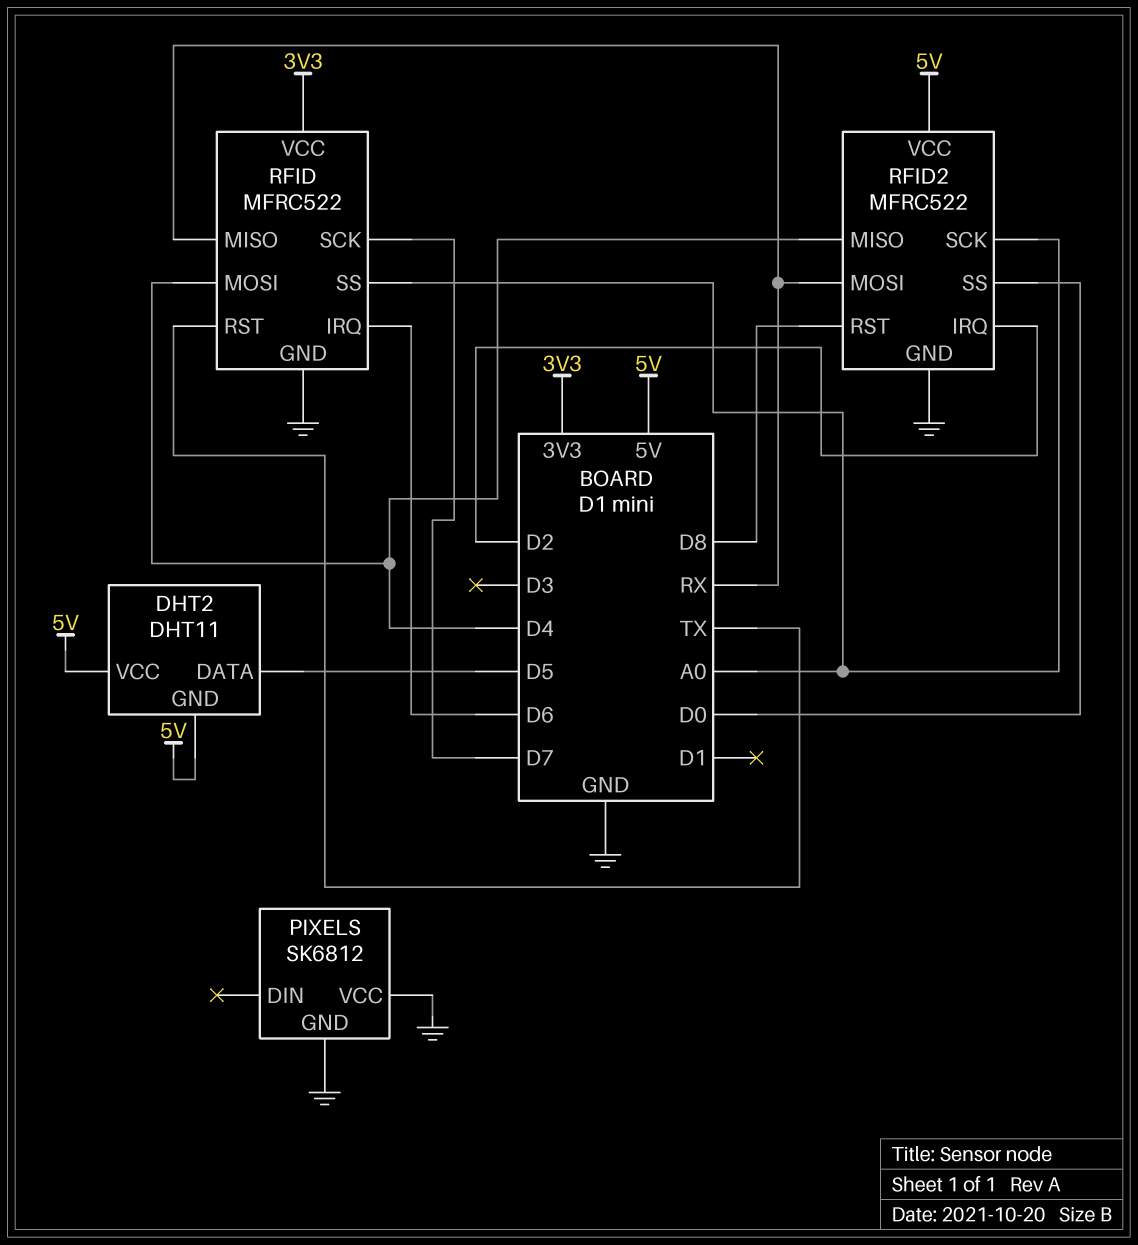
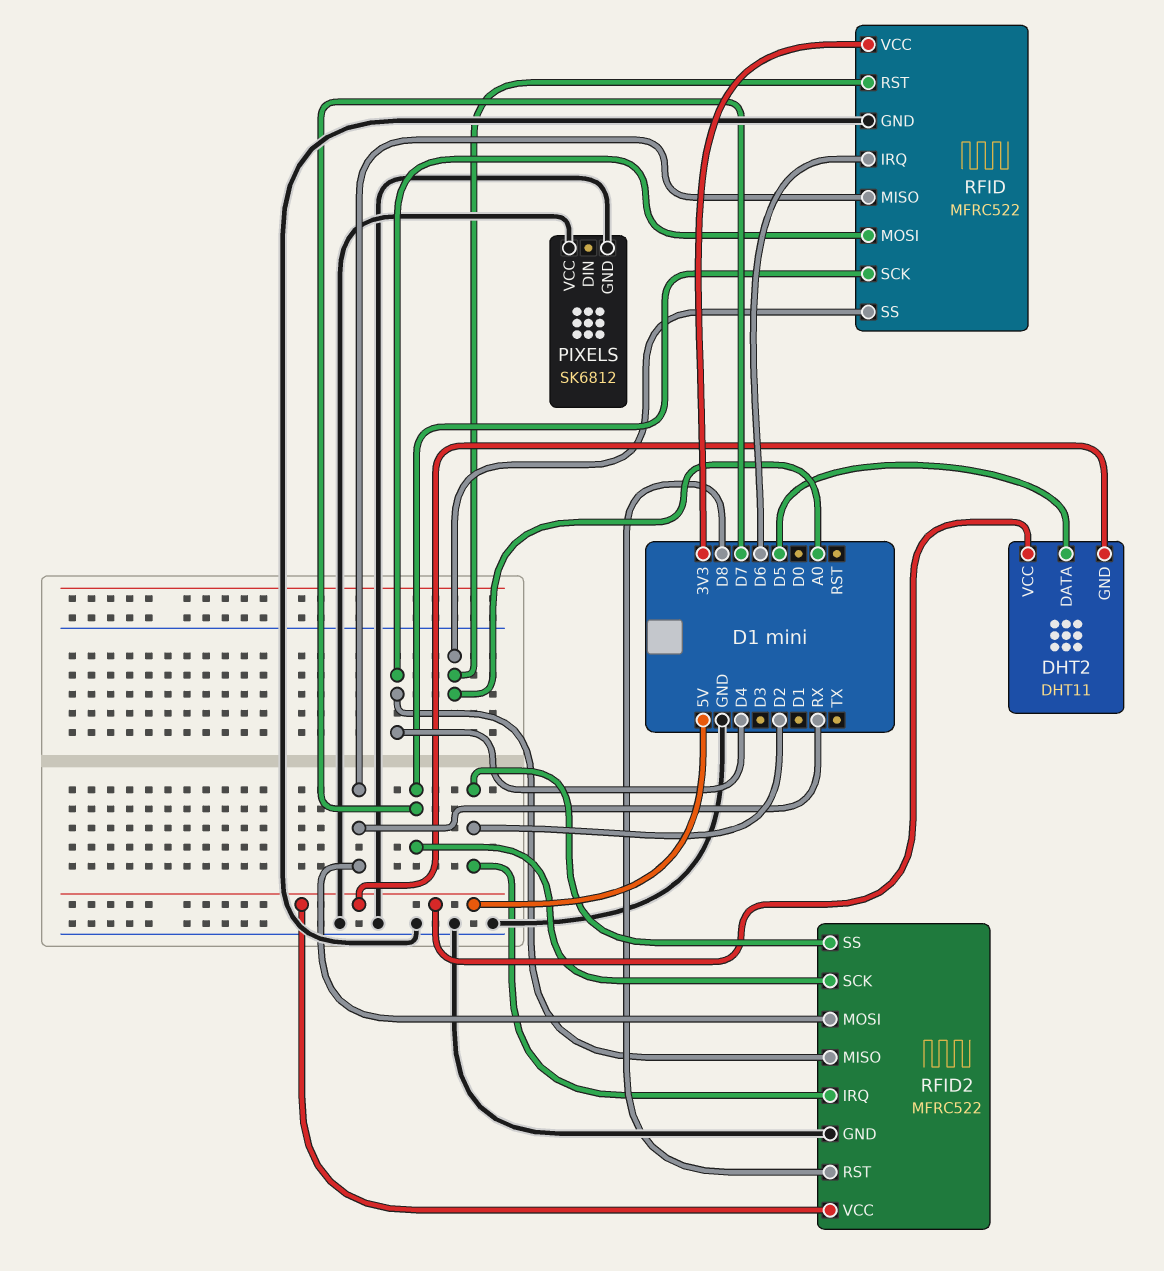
RFID pin RST: TX -> A0
RFID2 pin SCK: A0 -> D7
RFID2 pin SS: D0 -> D2

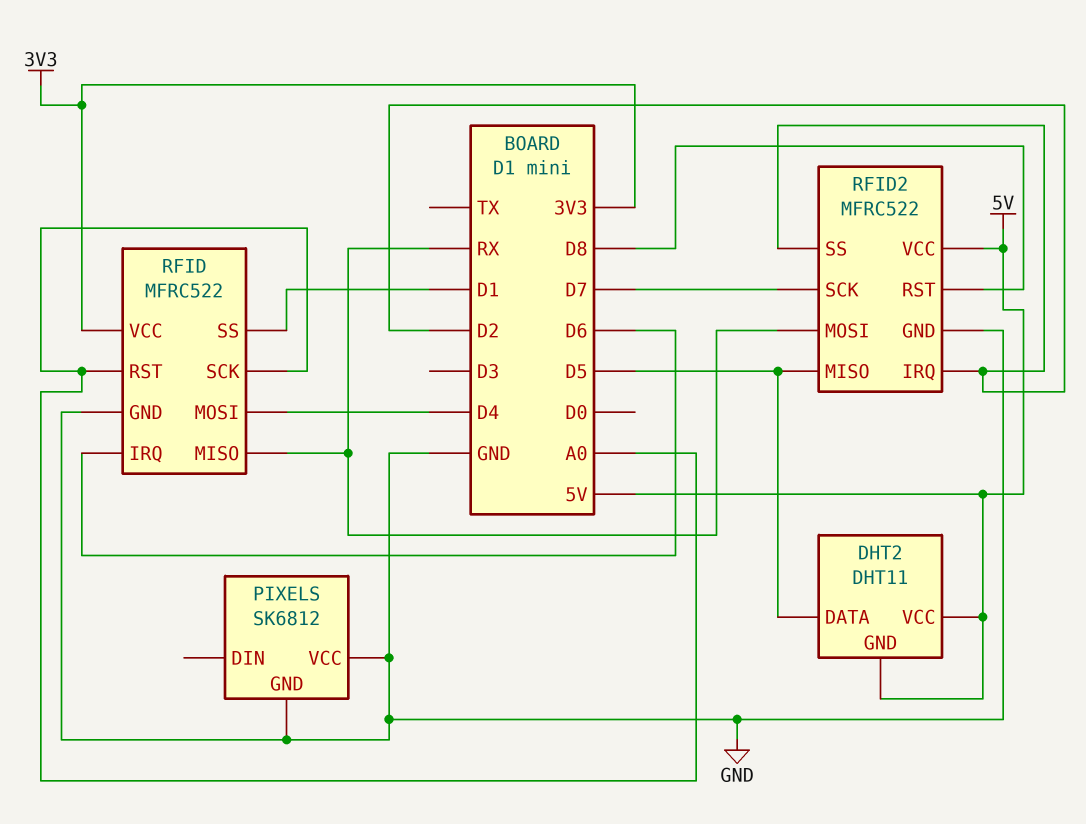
RFID pin SCK: D7 -> A0
RFID pin SS: A0 -> D1
RFID2 pin MISO: D4 -> D5

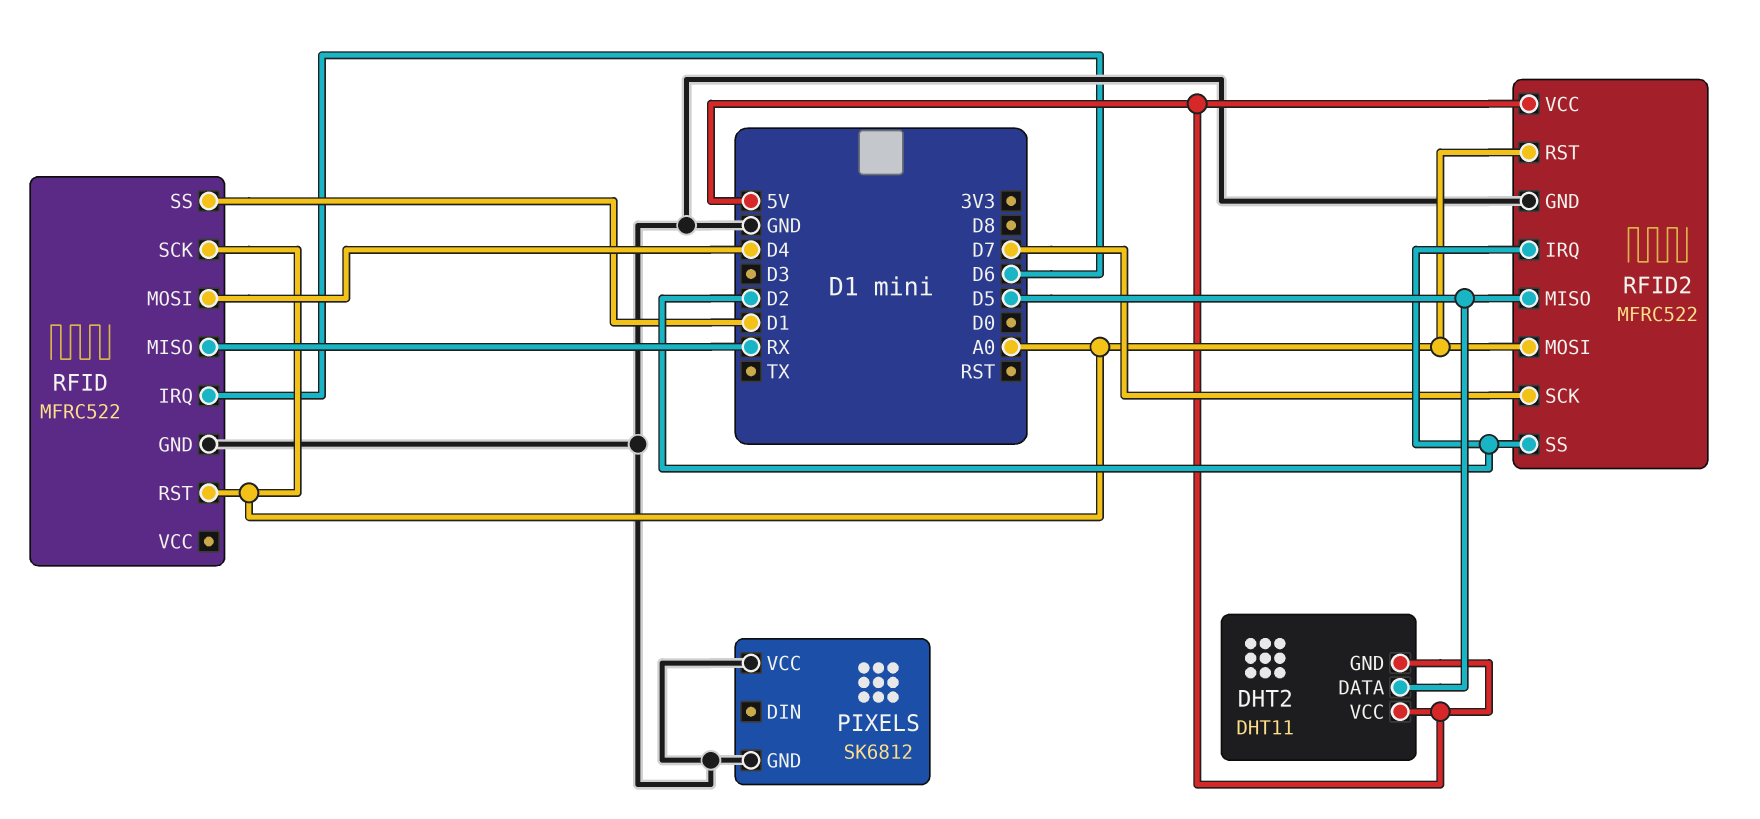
RFID pin VCC: 3V3 -> none
RFID2 pin MOSI: RX -> A0
RFID2 pin RST: D8 -> A0

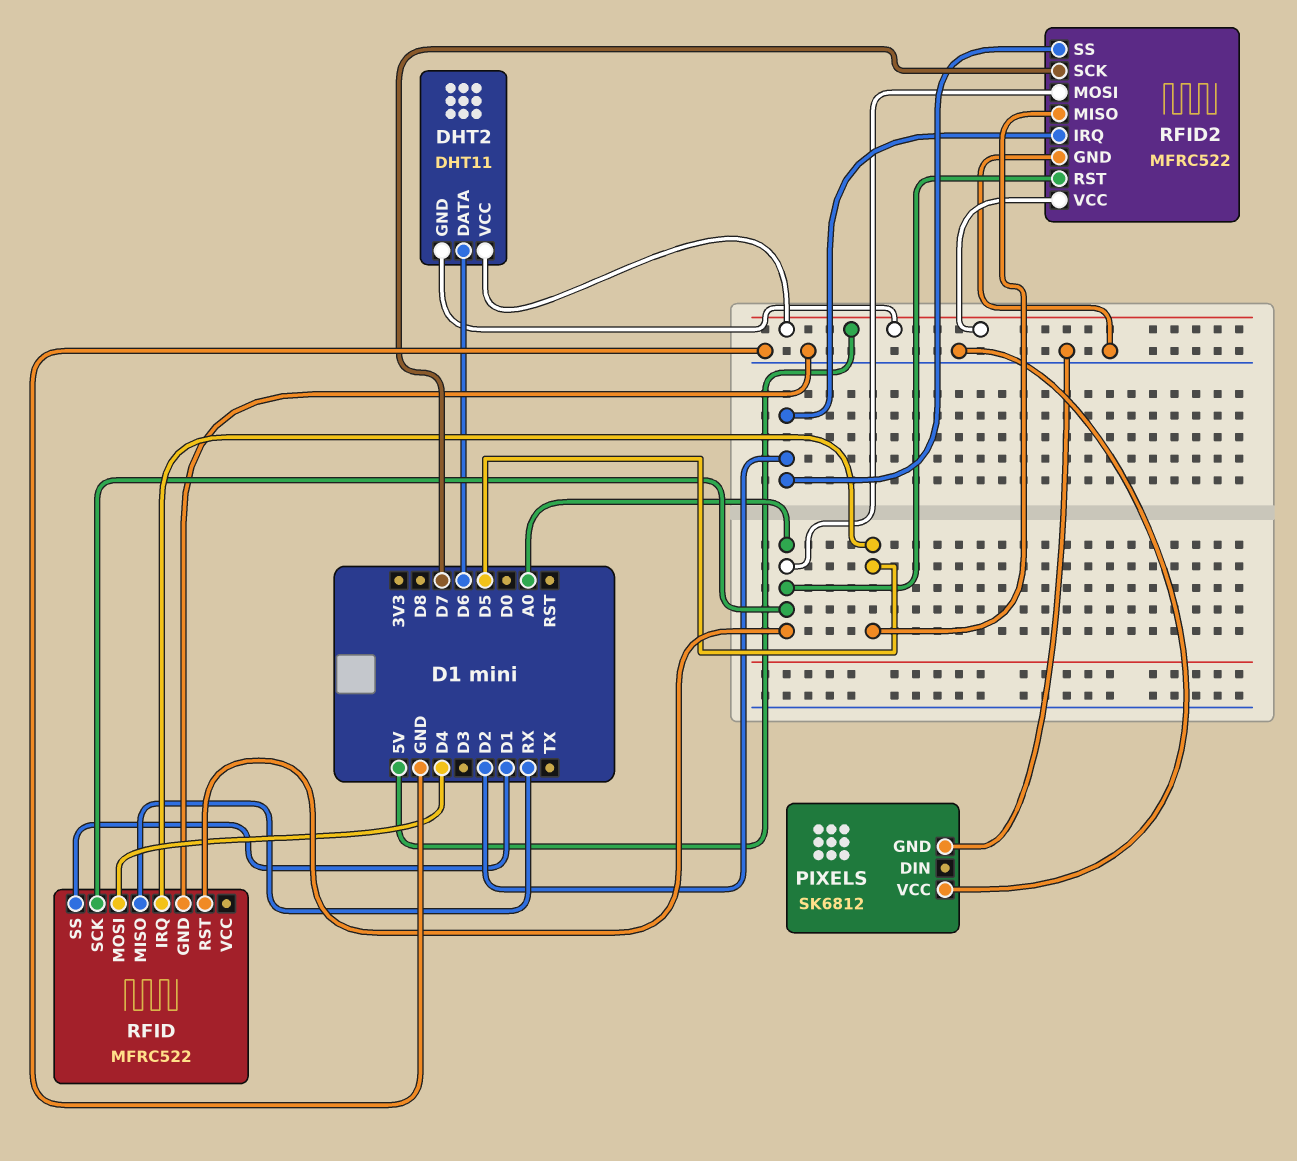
DHT2 pin DATA: D5 -> D6
RFID pin IRQ: D6 -> D5

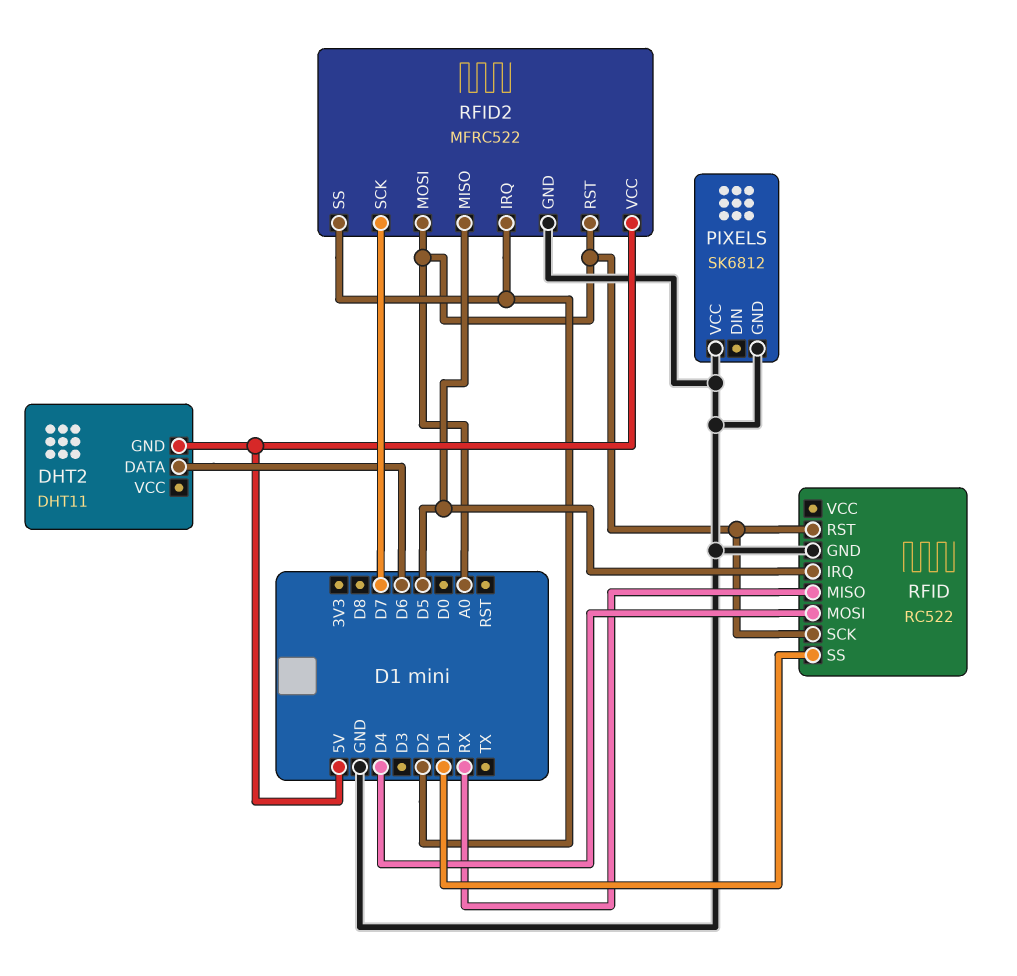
DHT2 pin VCC: 5V -> none
RFID: MFRC522 -> RC522

